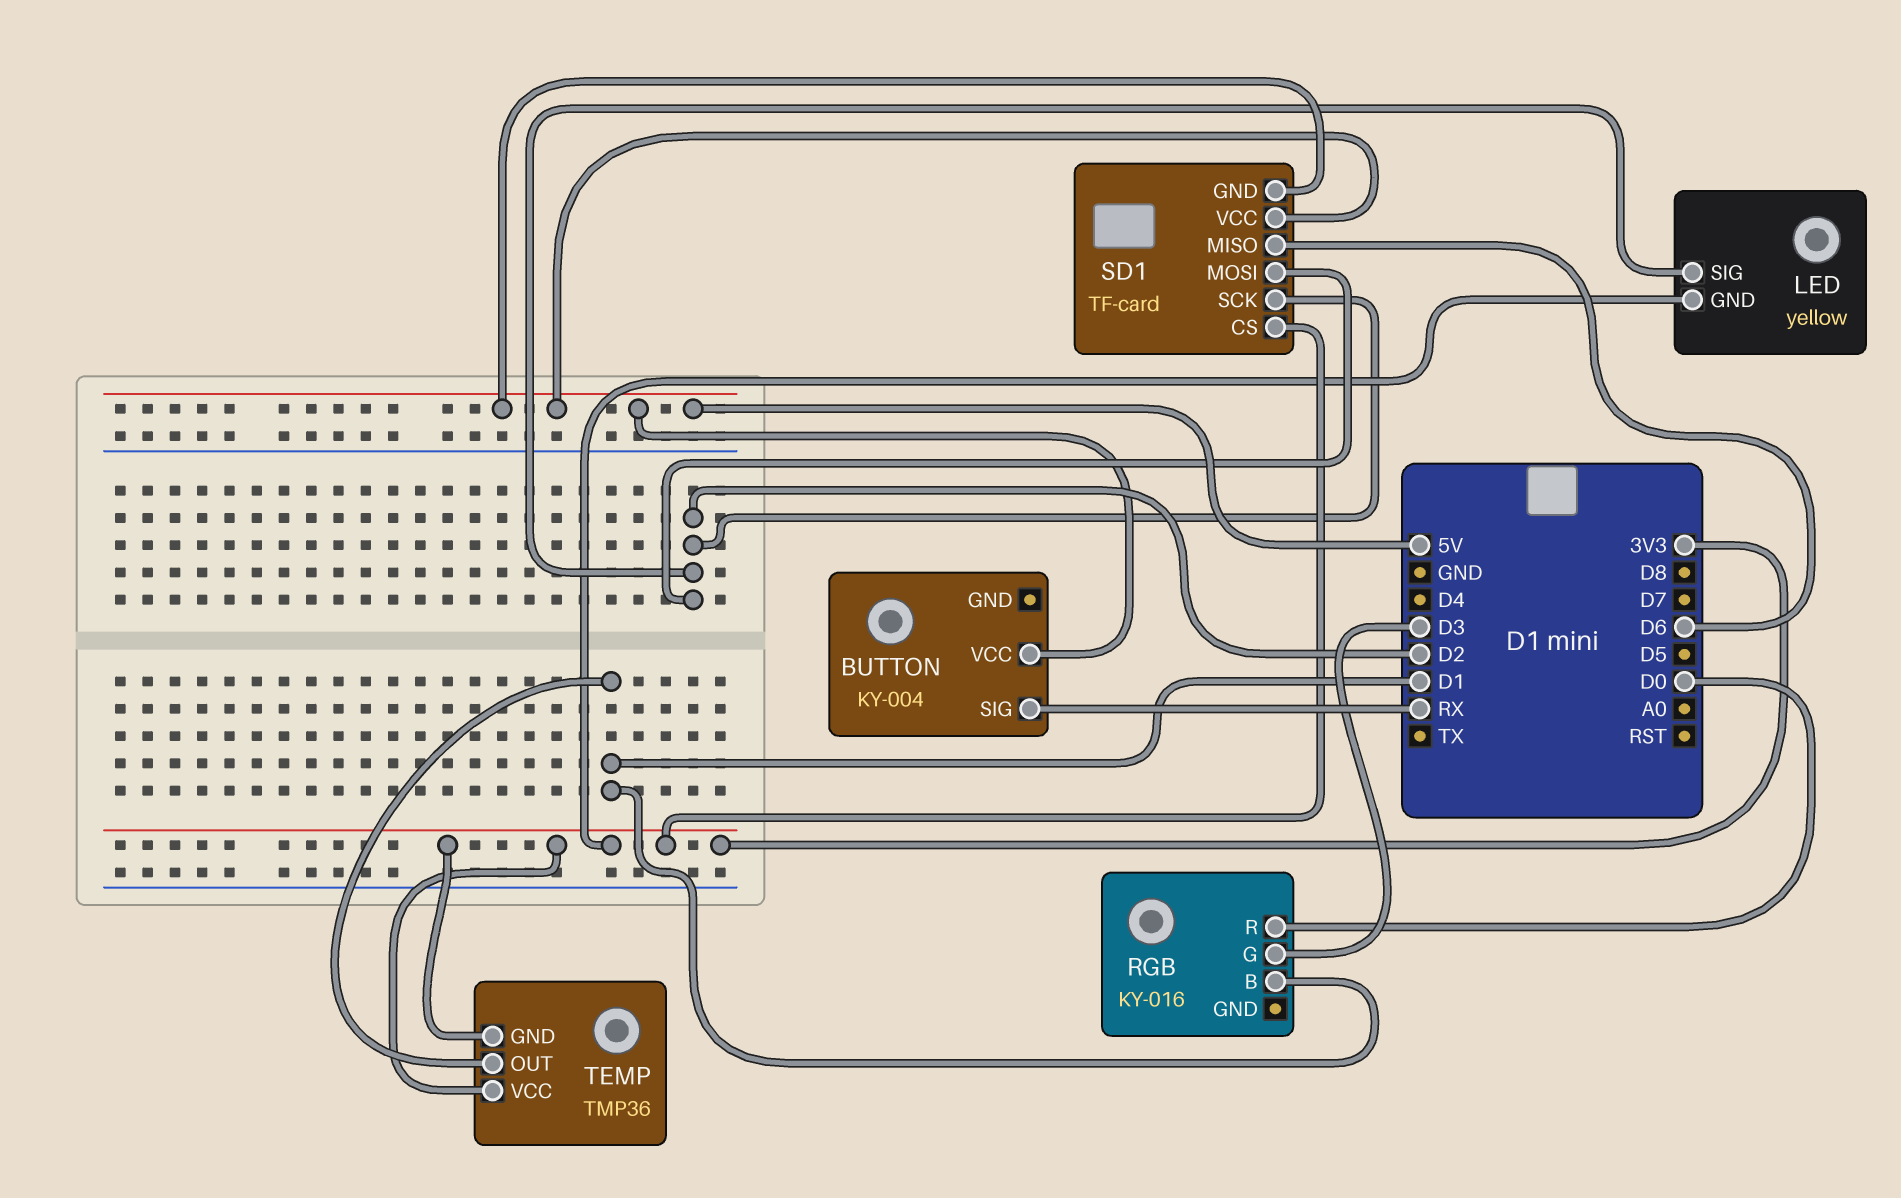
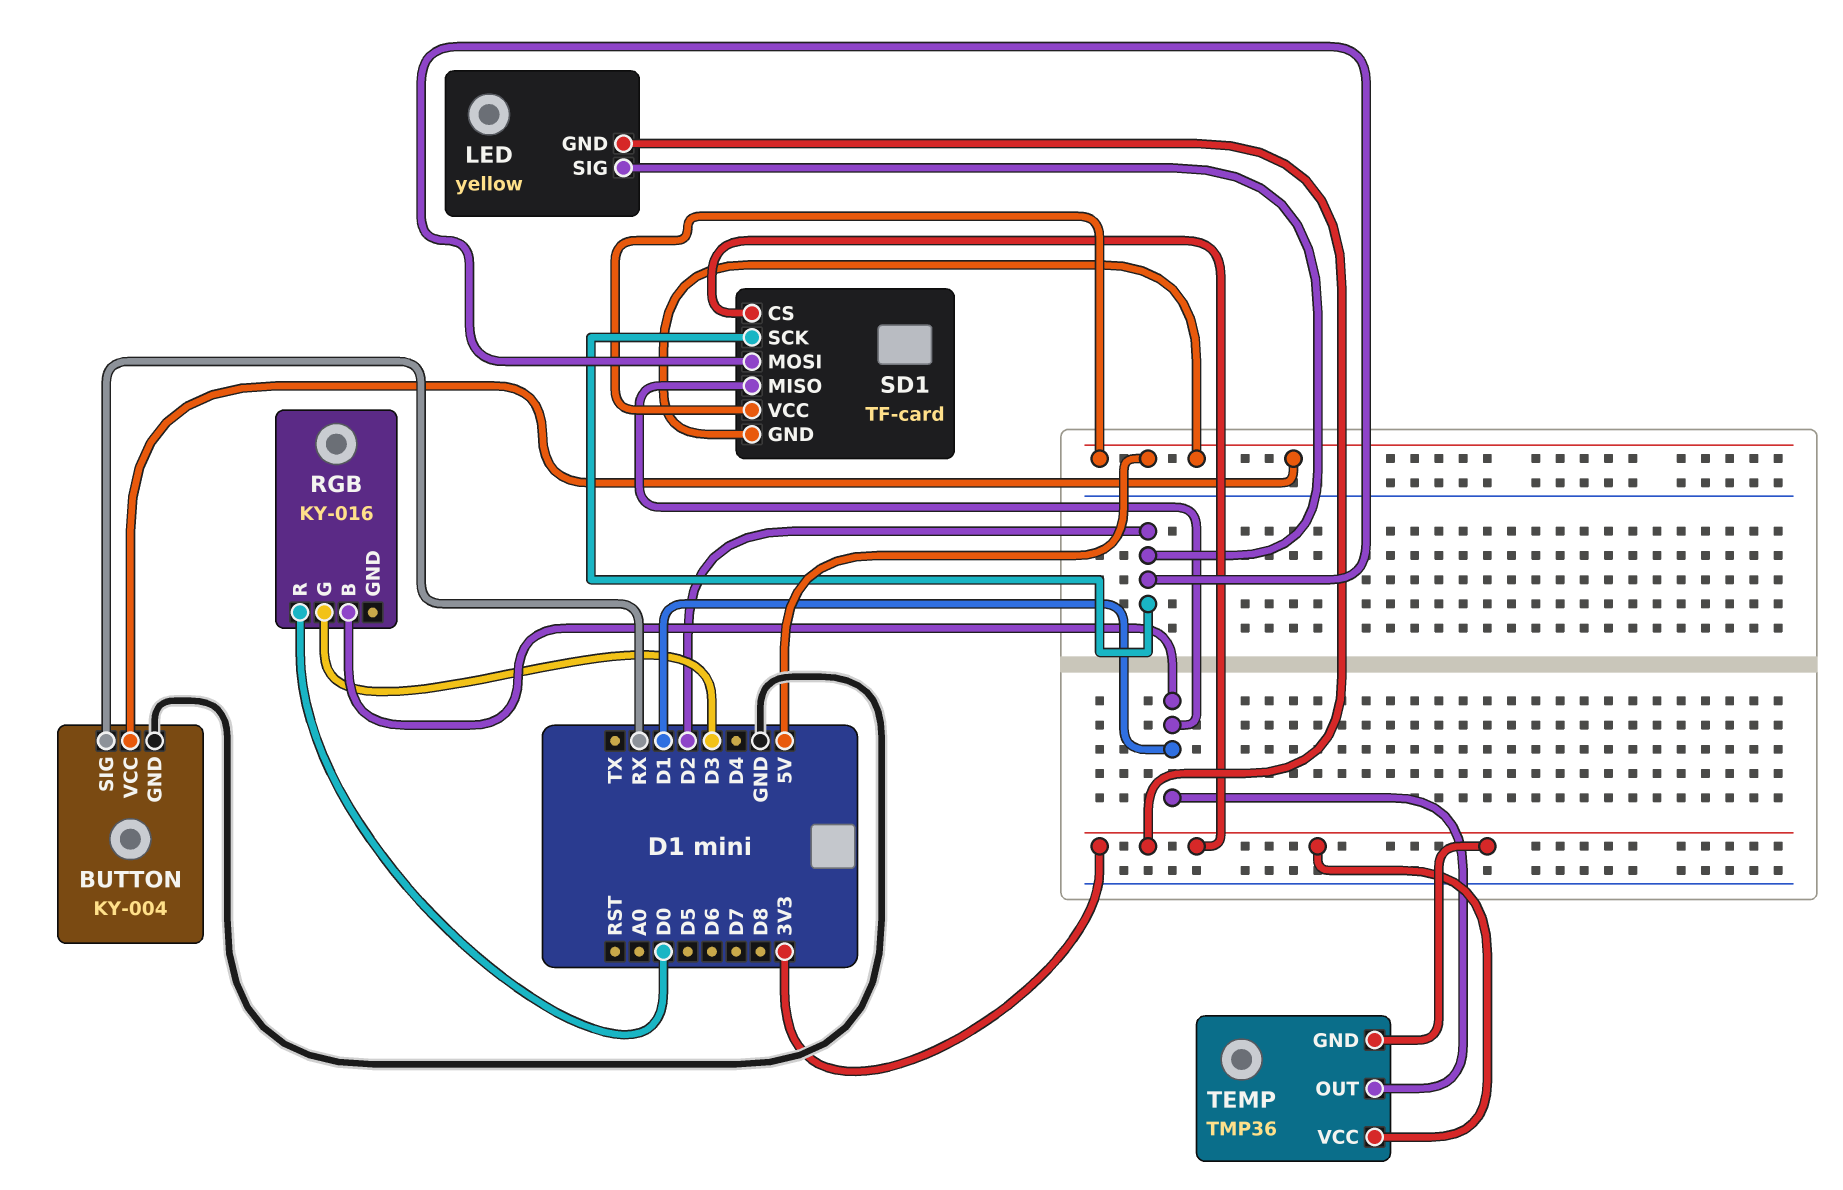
BUTTON pin GND: none -> GND
SD1 pin MISO: D6 -> D1

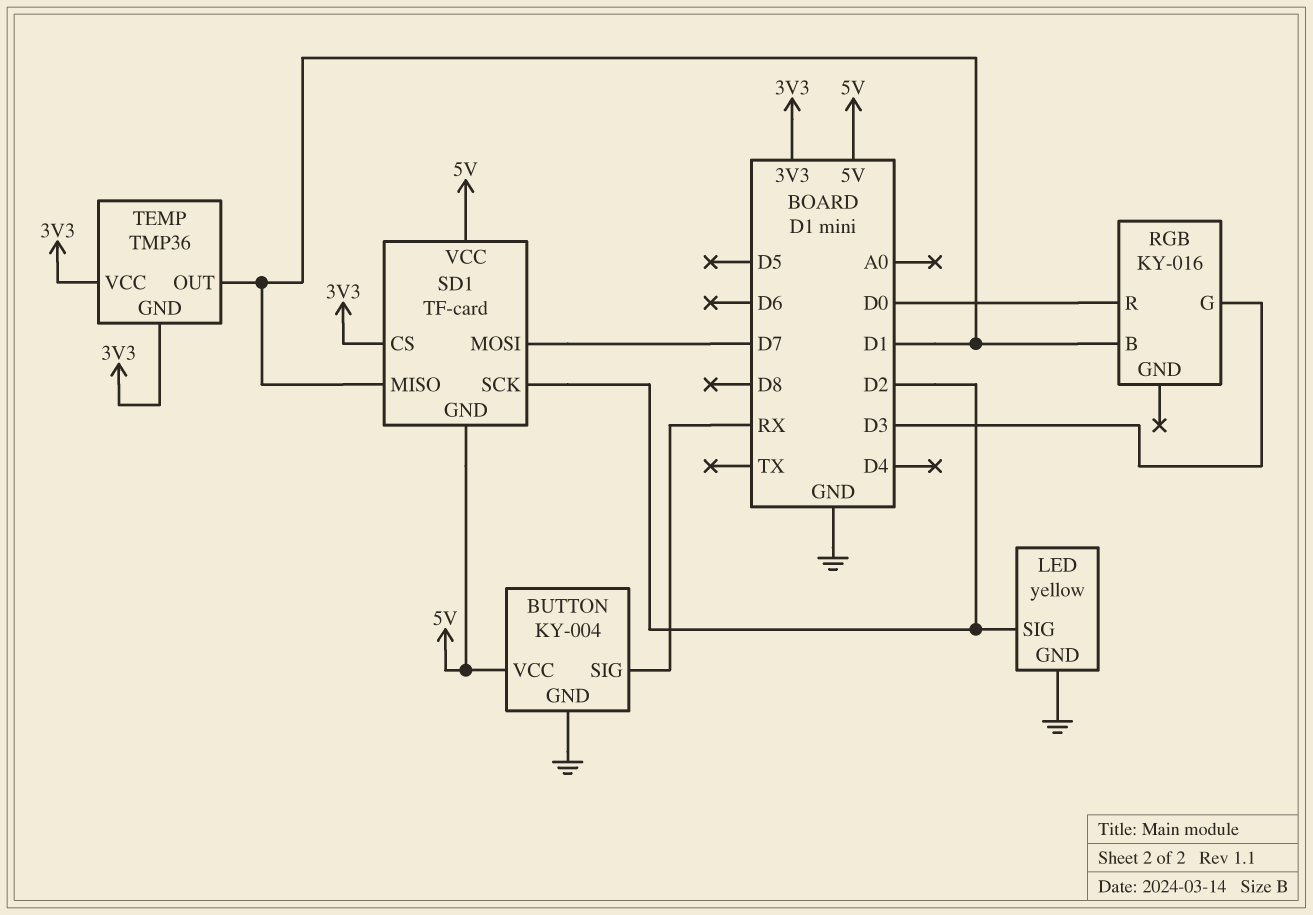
LED pin GND: 3V3 -> GND
SD1 pin MOSI: D2 -> D7

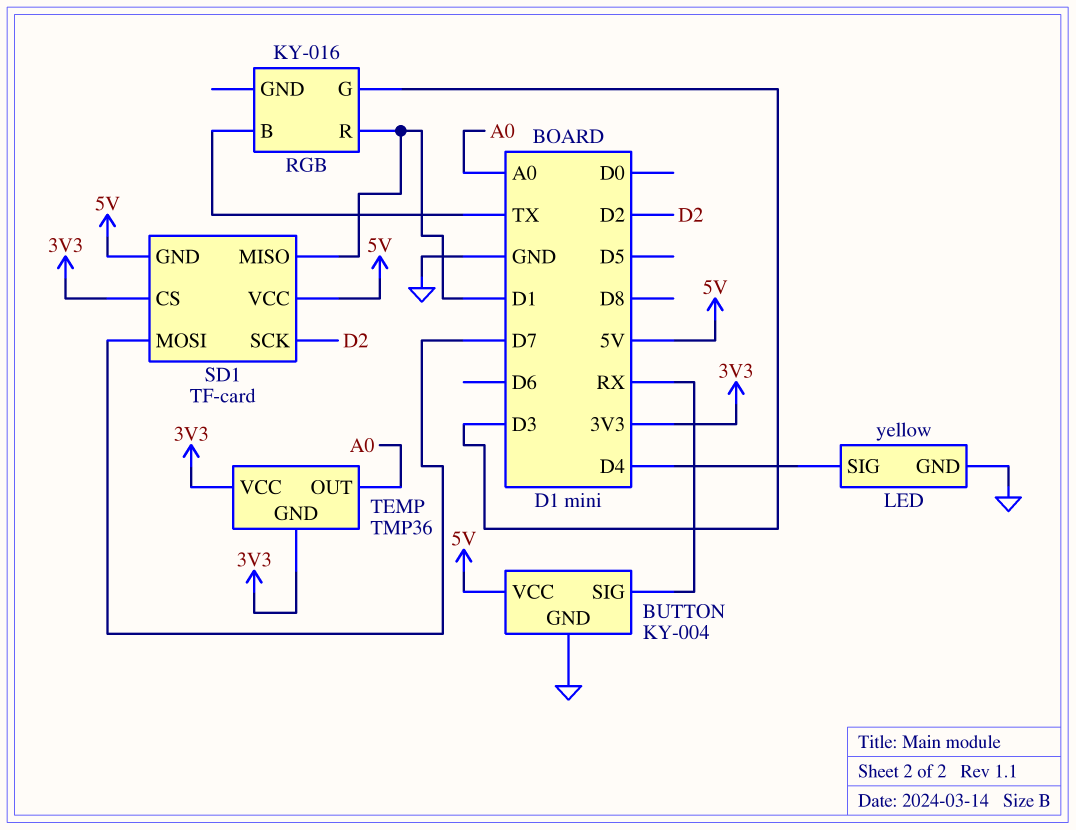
LED pin SIG: D2 -> D4
RGB pin B: D1 -> TX
RGB pin R: D0 -> D1
TEMP pin OUT: D1 -> A0

